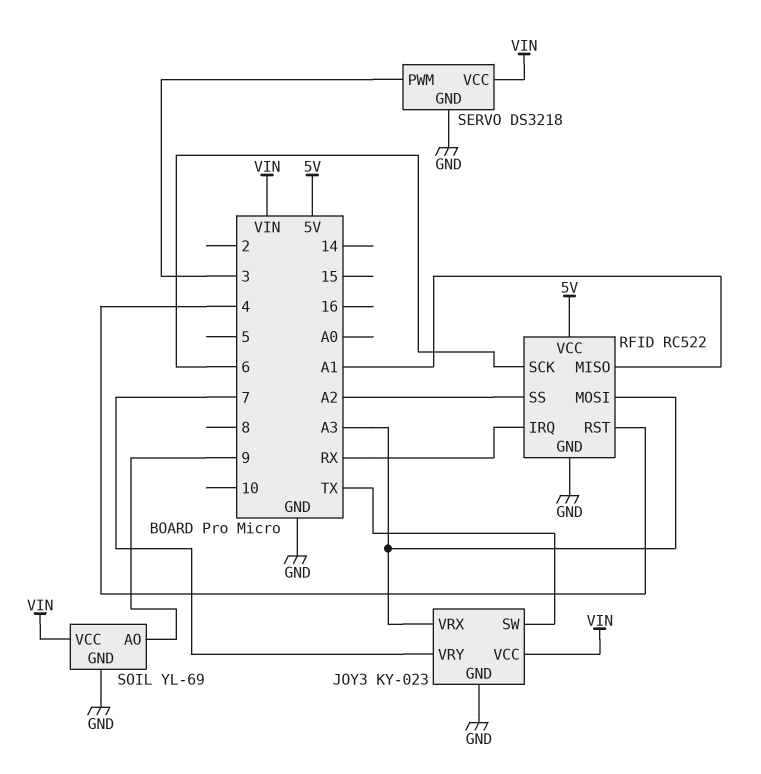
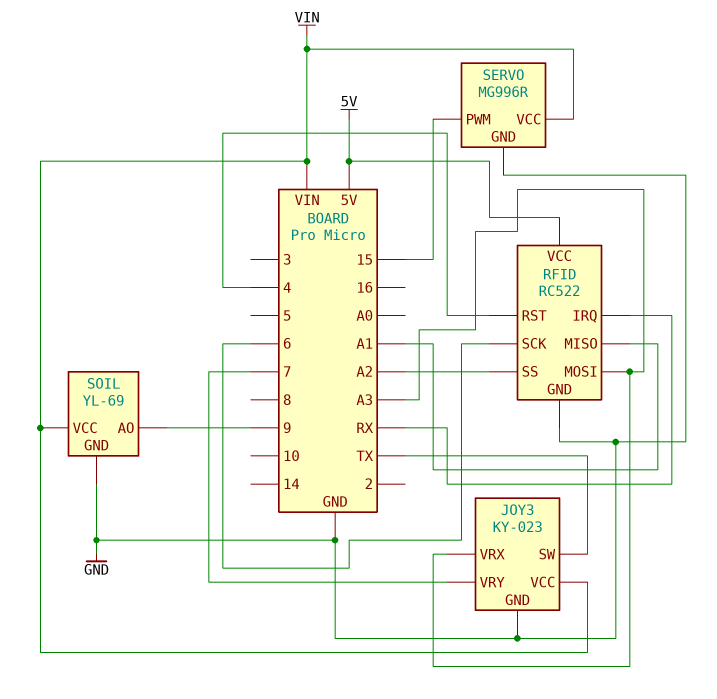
SERVO: DS3218 -> MG996R
SERVO pin PWM: 3 -> 15

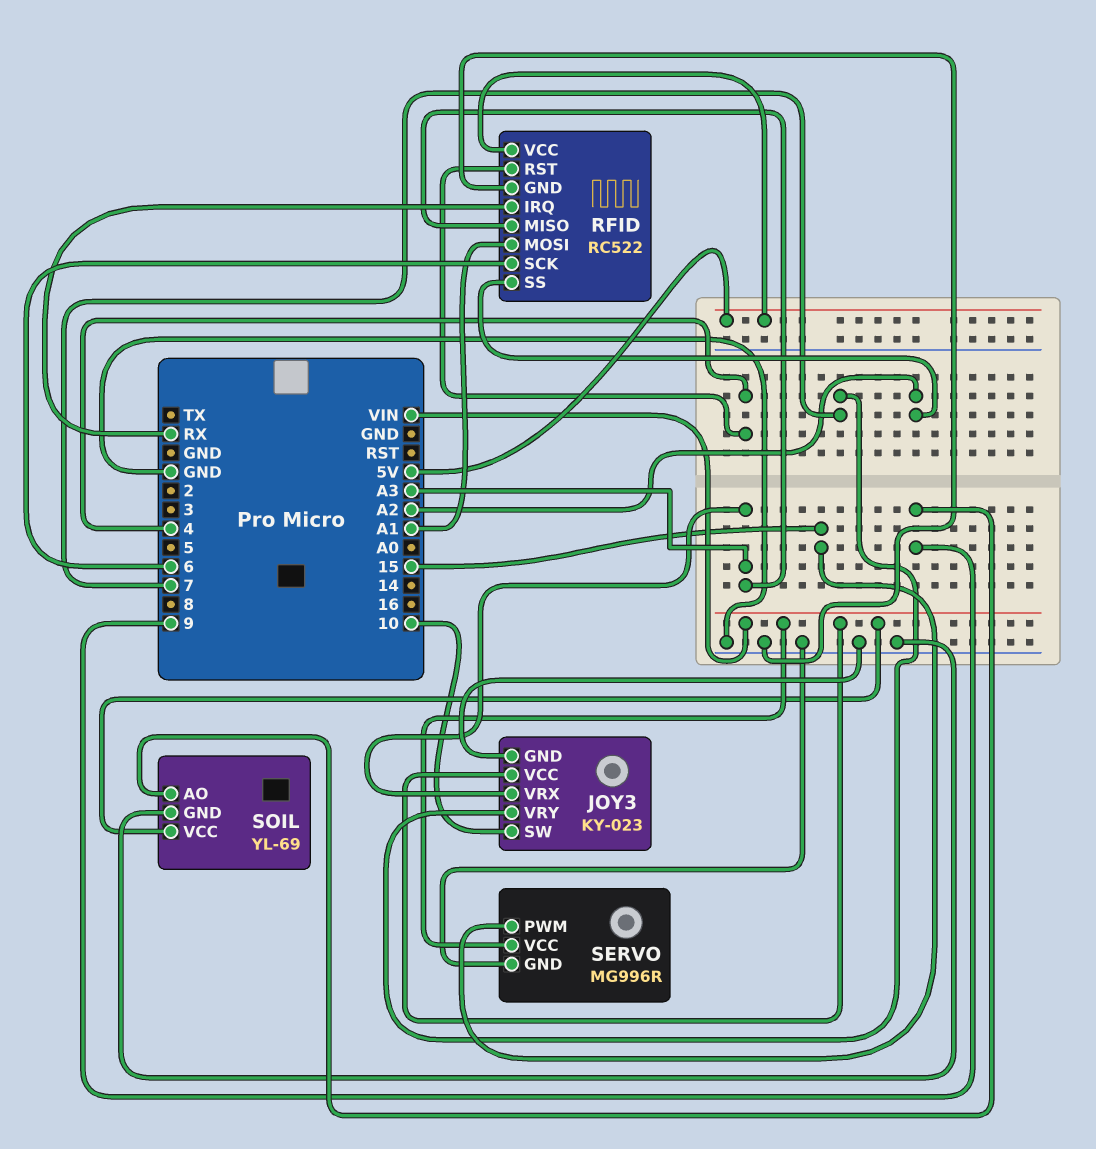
JOY3 pin SW: TX -> 10
RFID pin MISO: A1 -> A3
RFID pin MOSI: A3 -> A1

